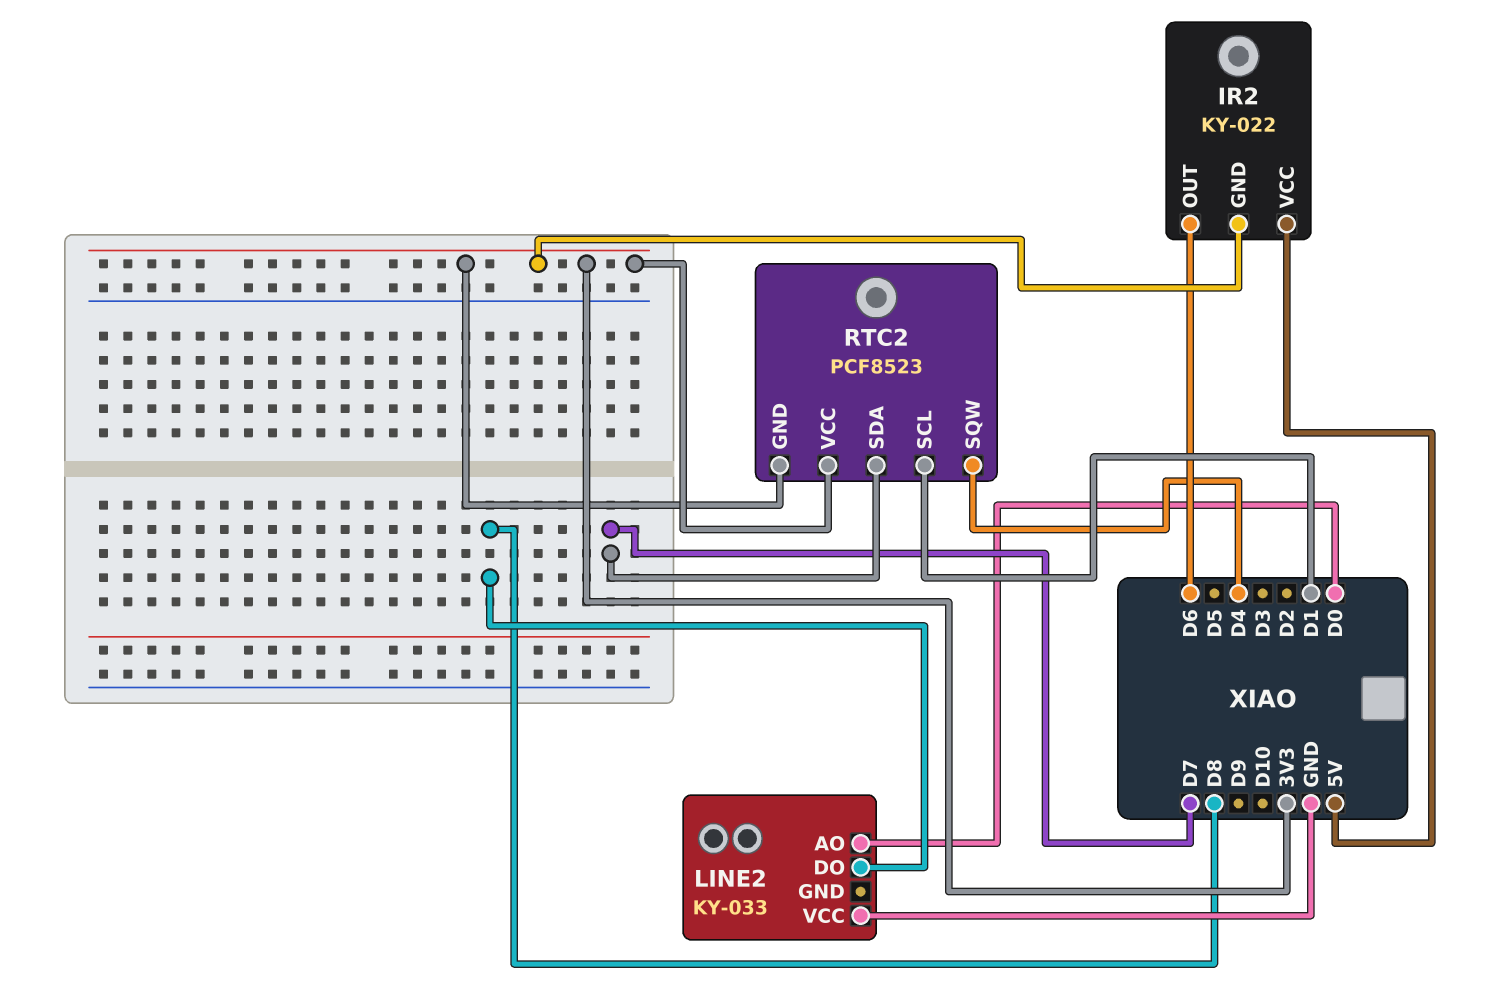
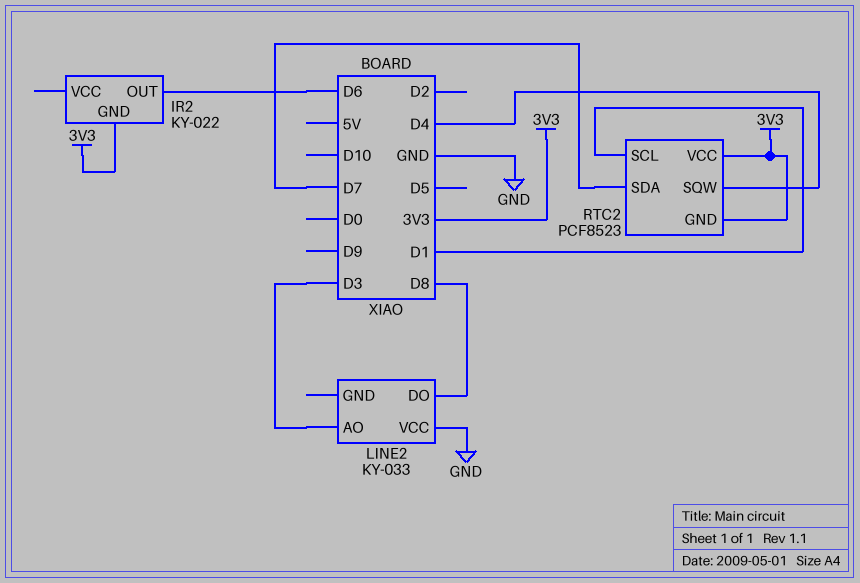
IR2 pin VCC: 5V -> none
LINE2 pin AO: D0 -> D3

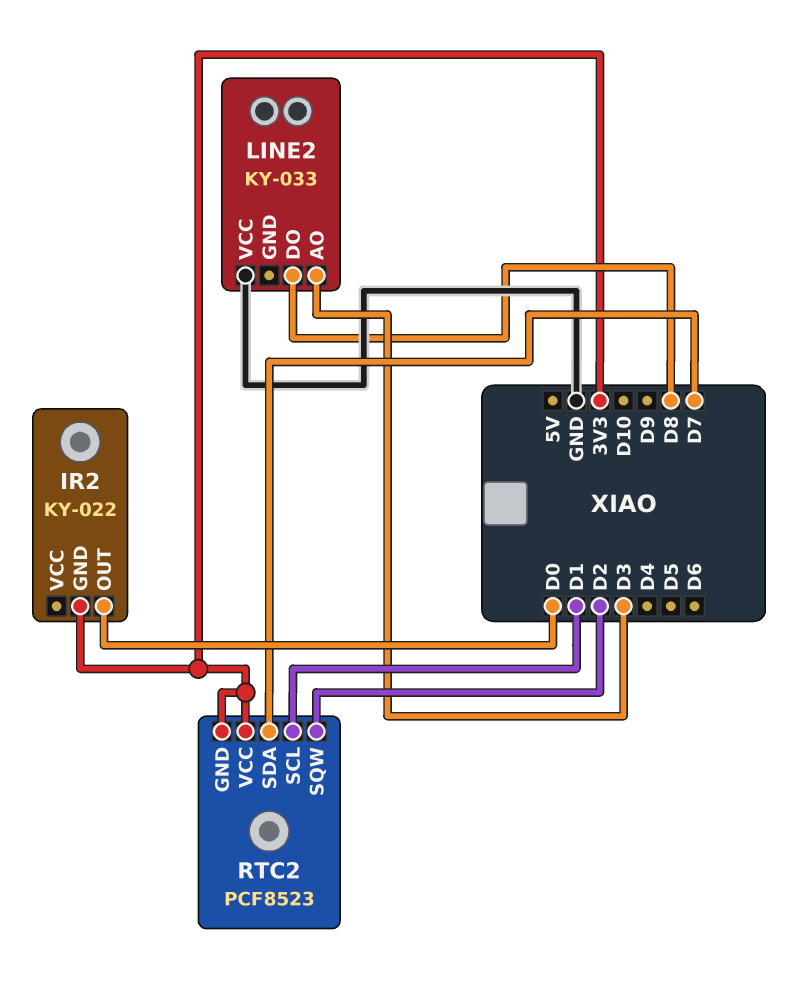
IR2 pin OUT: D6 -> D0
RTC2 pin SQW: D4 -> D2

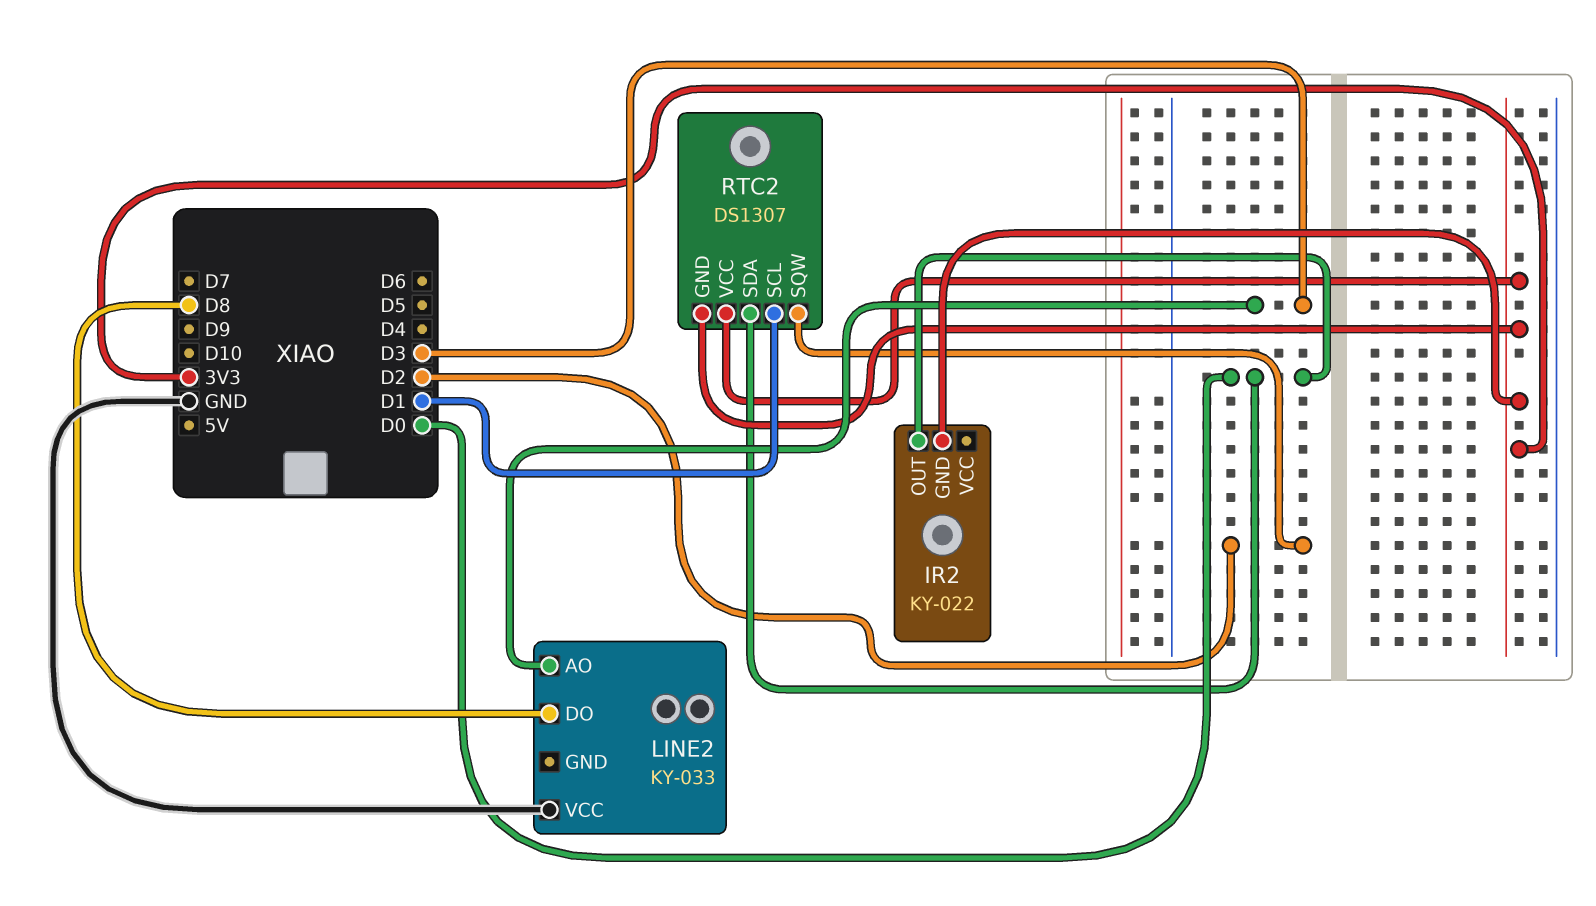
RTC2: PCF8523 -> DS1307
RTC2 pin SDA: D7 -> D0

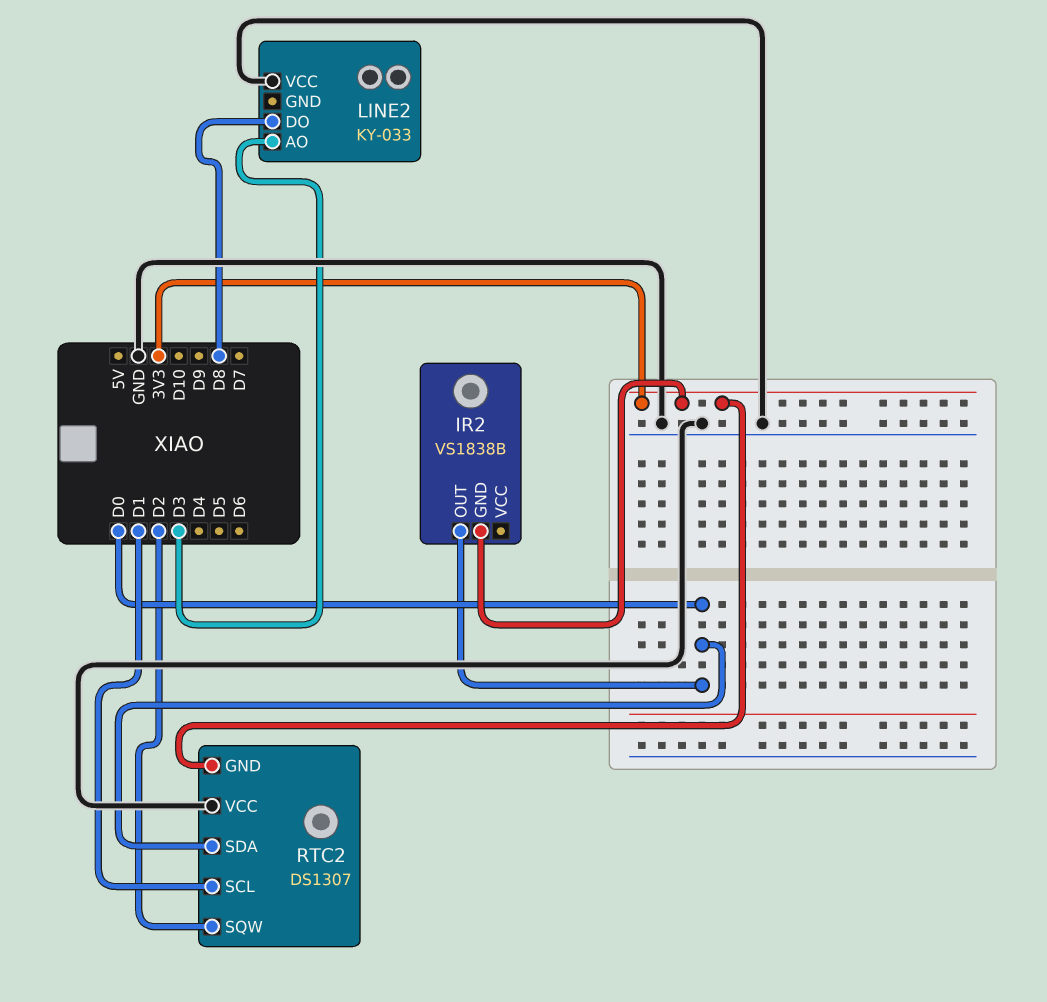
IR2: KY-022 -> VS1838B
RTC2 pin VCC: 3V3 -> GND

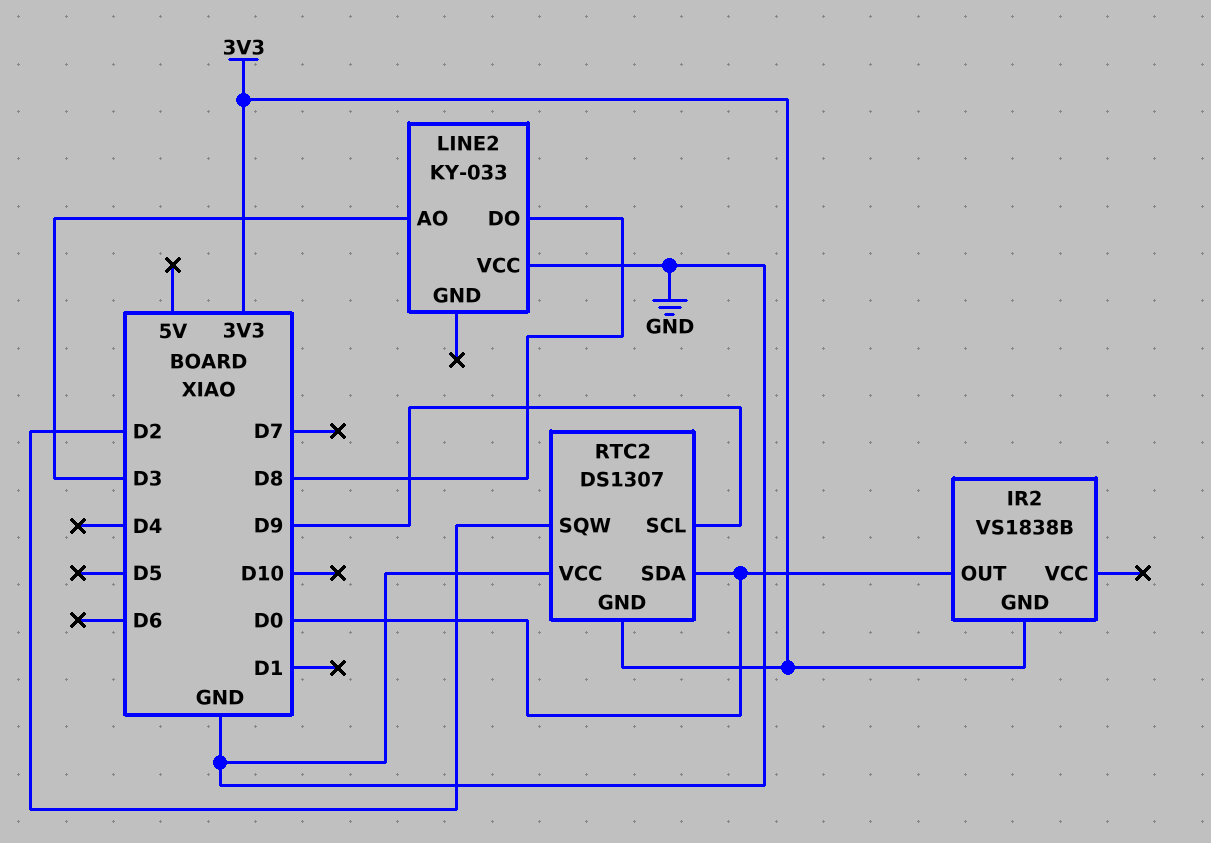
RTC2 pin SCL: D1 -> D9

